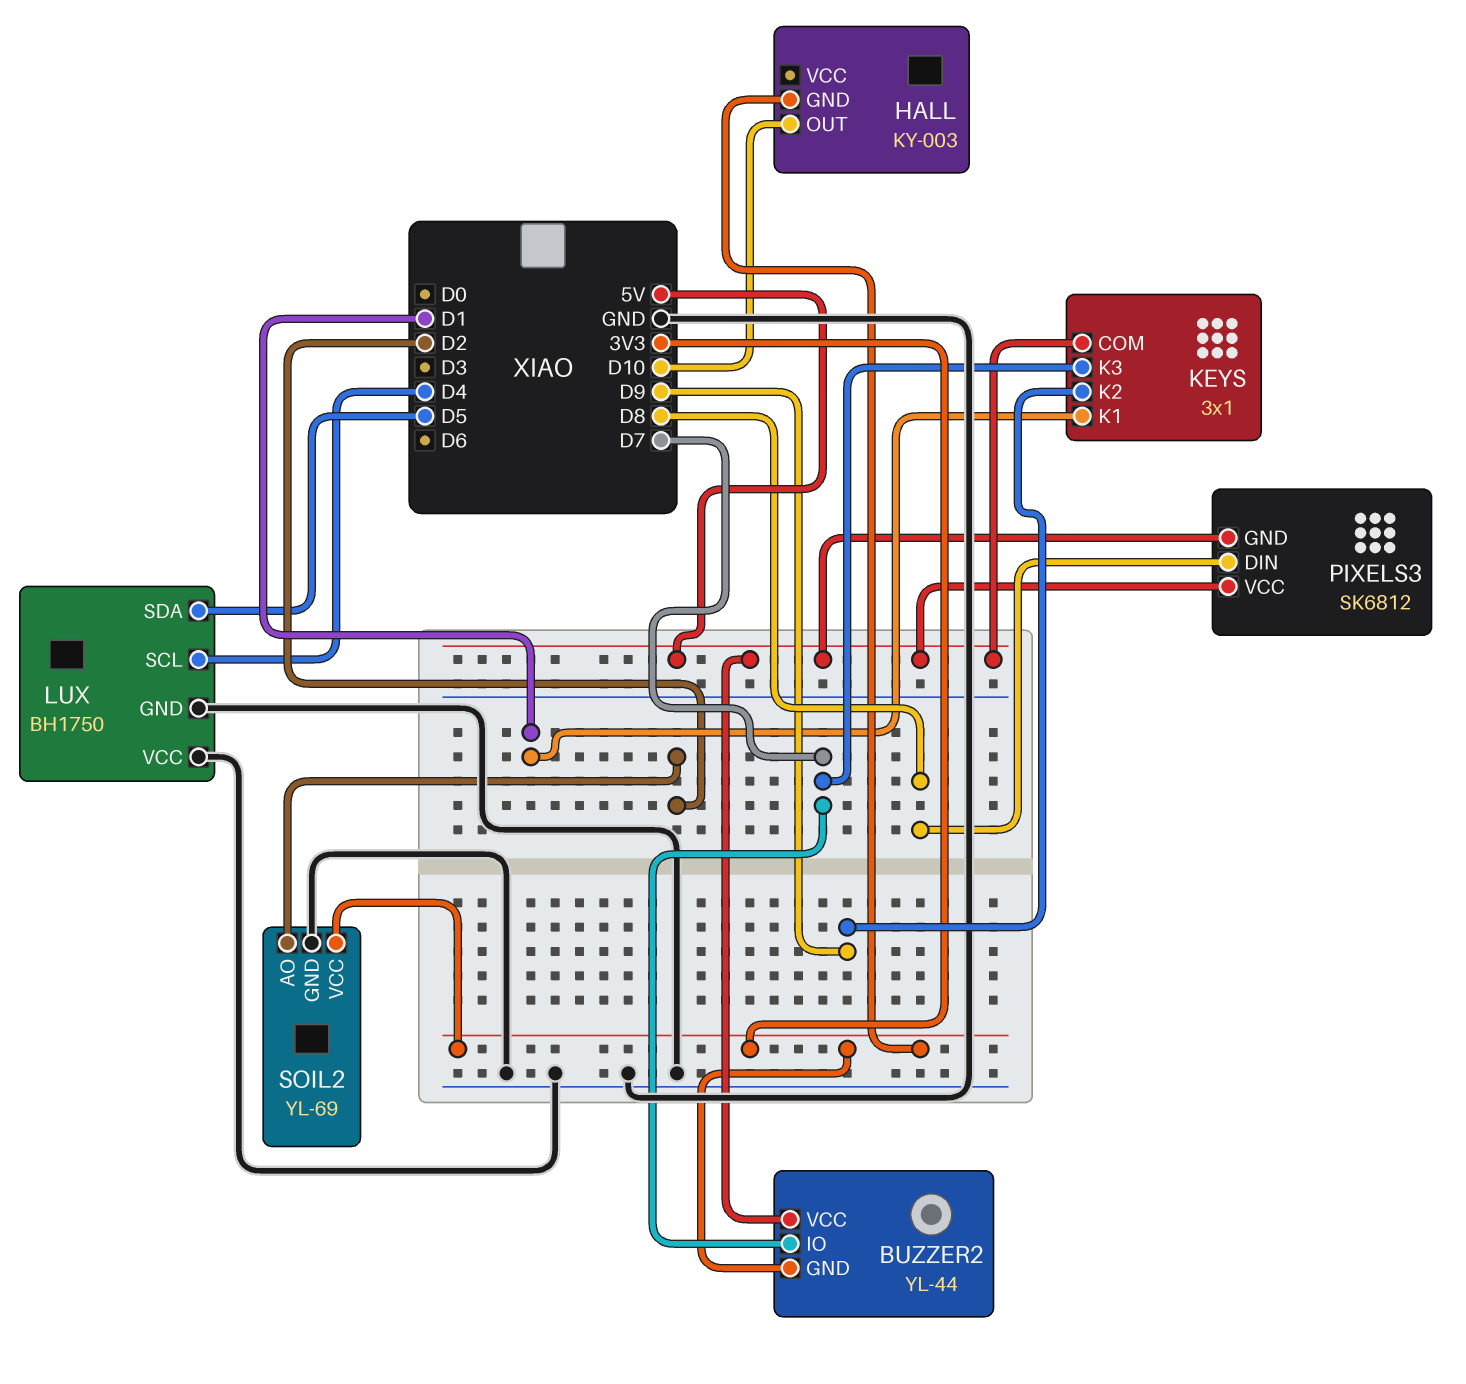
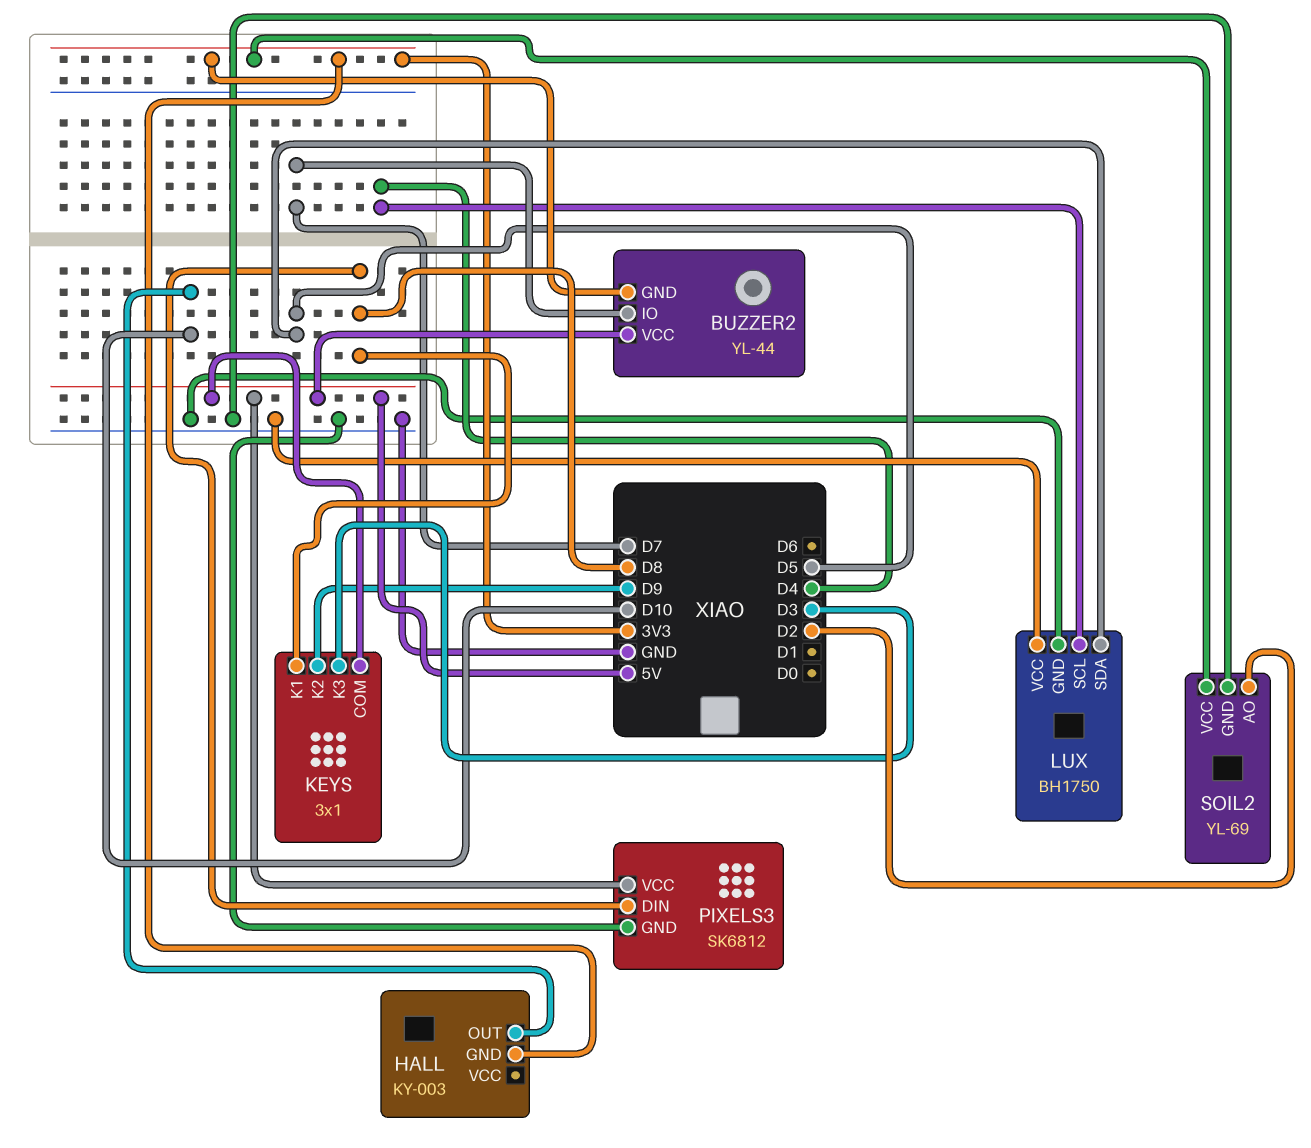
KEYS pin K1: D1 -> D8
KEYS pin K3: D7 -> D3
PIXELS3 pin GND: 5V -> GND

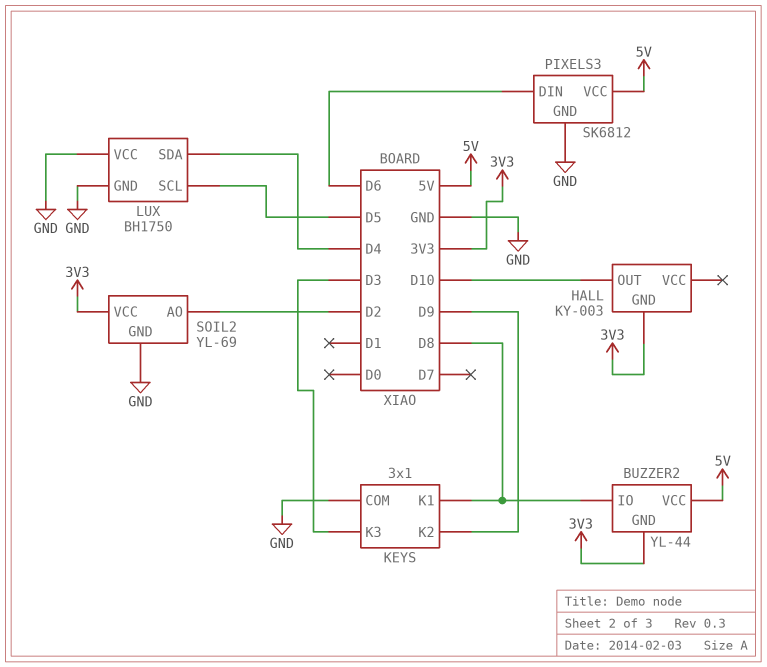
BUZZER2 pin IO: D7 -> D8
KEYS pin COM: 5V -> GND
LUX pin SCL: D4 -> D5
LUX pin SDA: D5 -> D4
PIXELS3 pin DIN: D8 -> D6

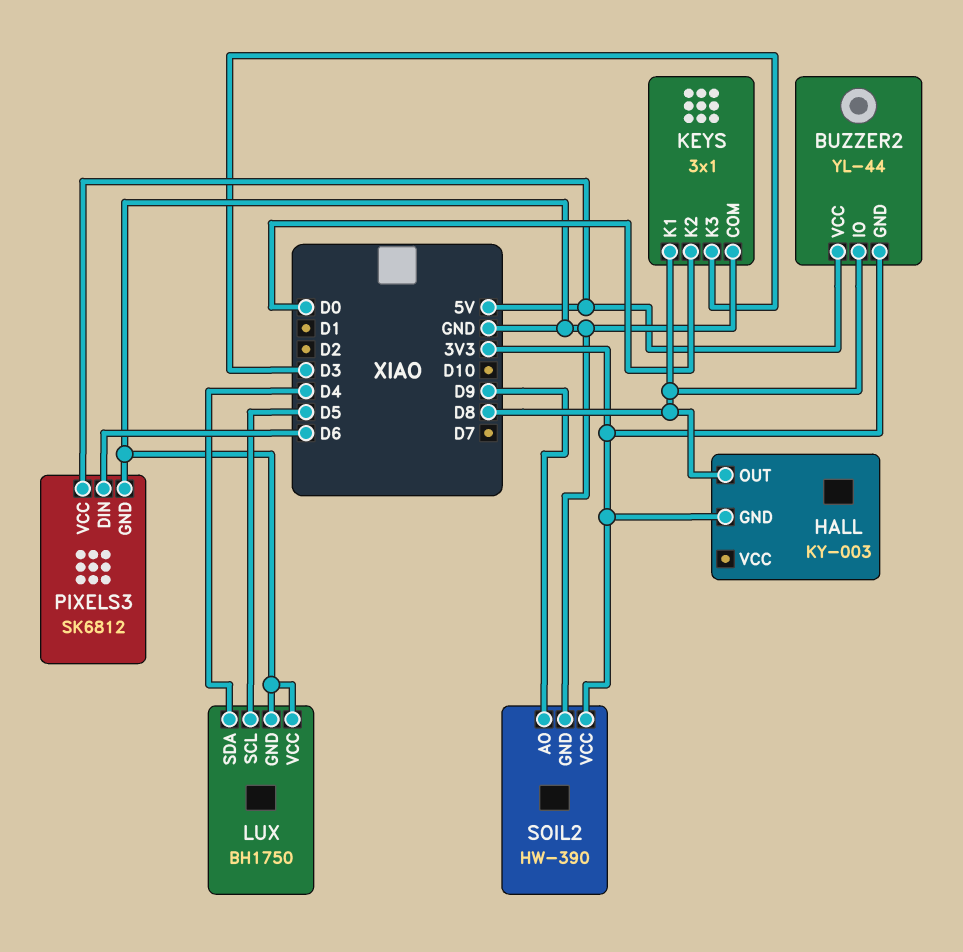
HALL pin OUT: D10 -> D8
KEYS pin K2: D9 -> D0
SOIL2: YL-69 -> HW-390
SOIL2 pin AO: D2 -> D9

